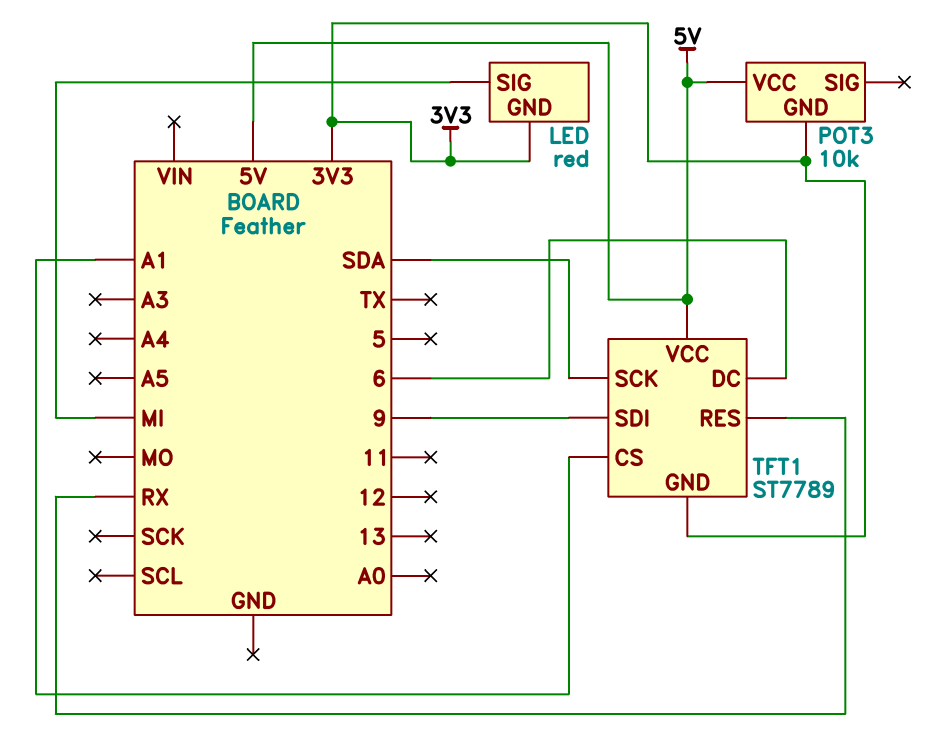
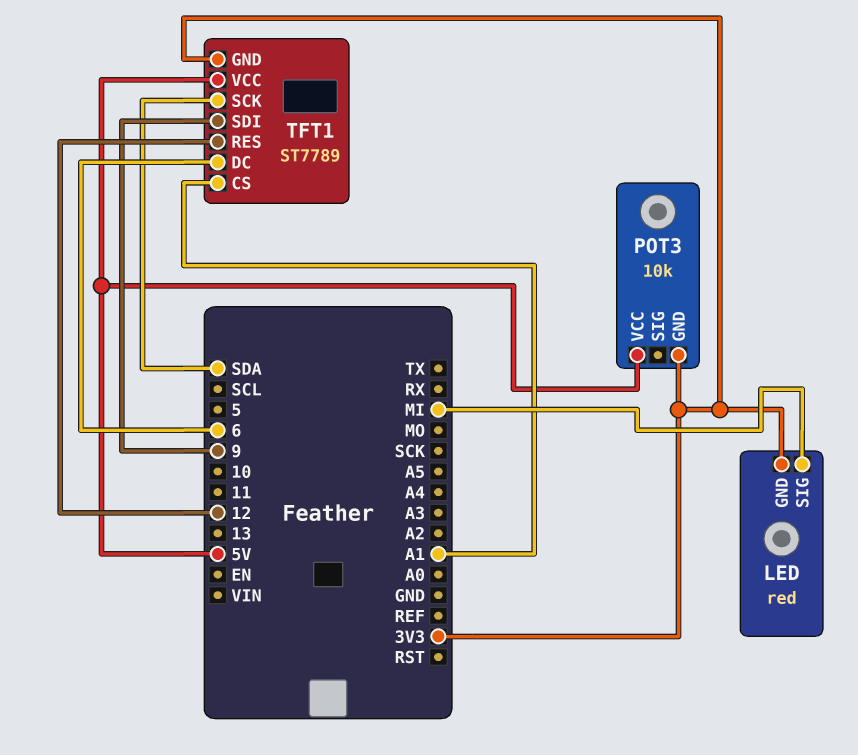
TFT1 pin RES: RX -> 12

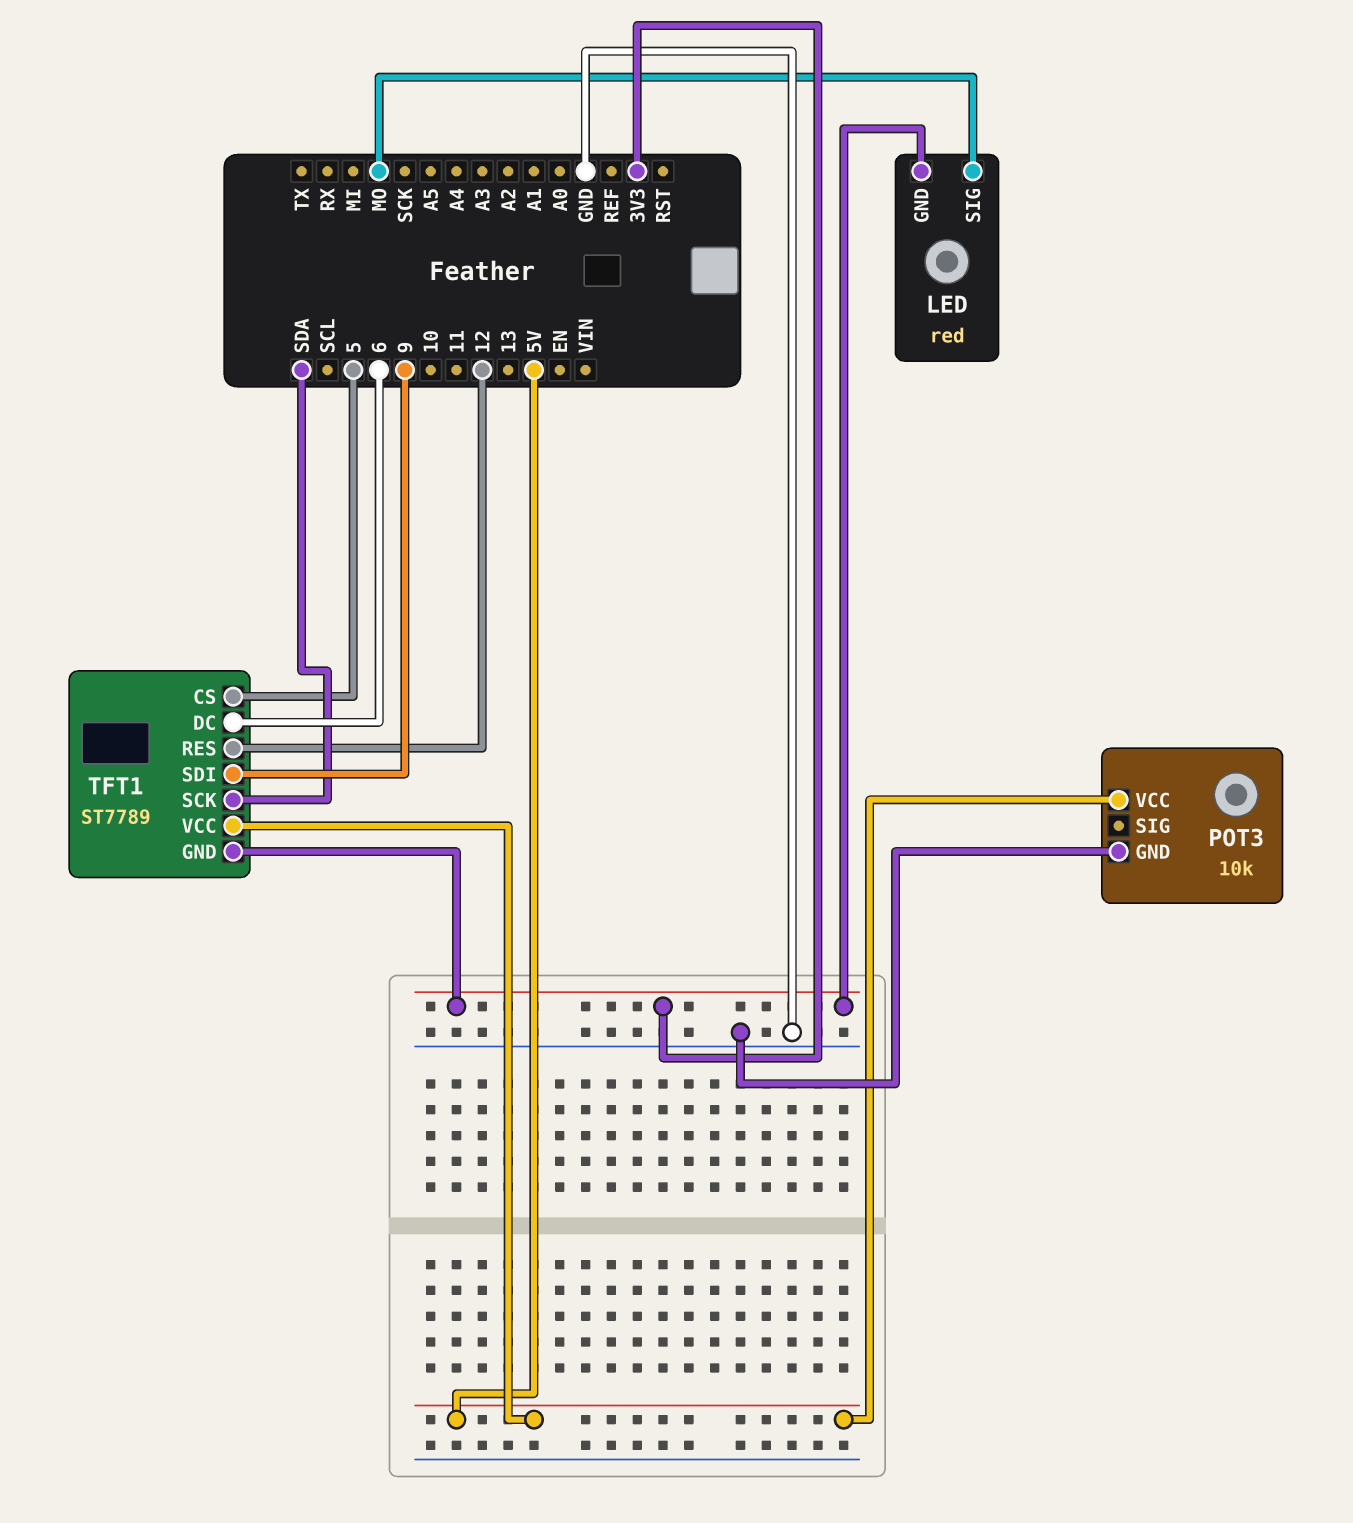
LED pin SIG: MI -> MO
POT3 pin GND: 3V3 -> GND
TFT1 pin CS: A1 -> 5

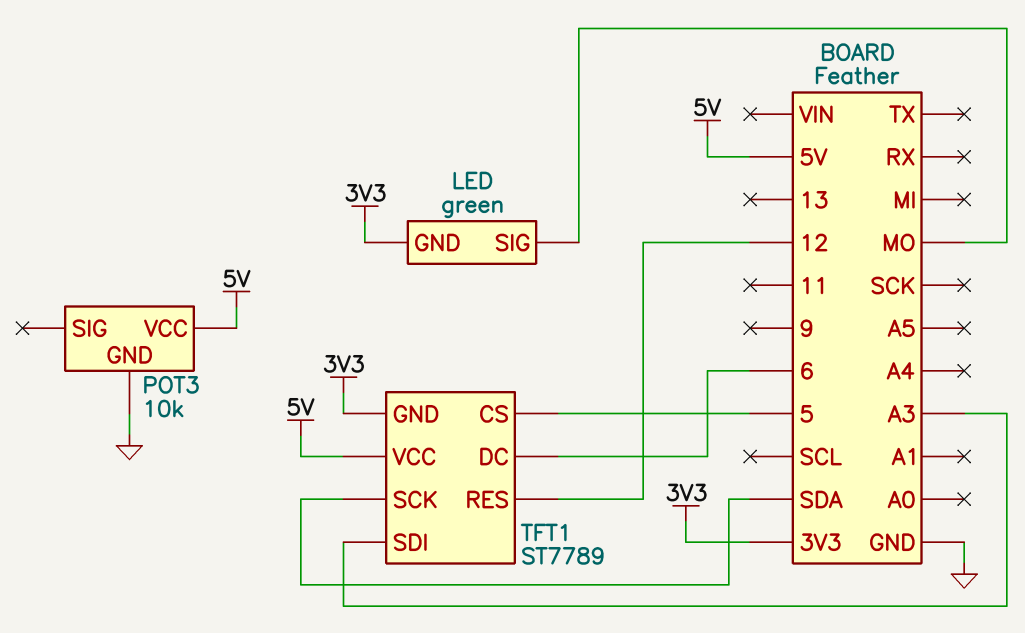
LED: red -> green
TFT1 pin SDI: 9 -> A3

